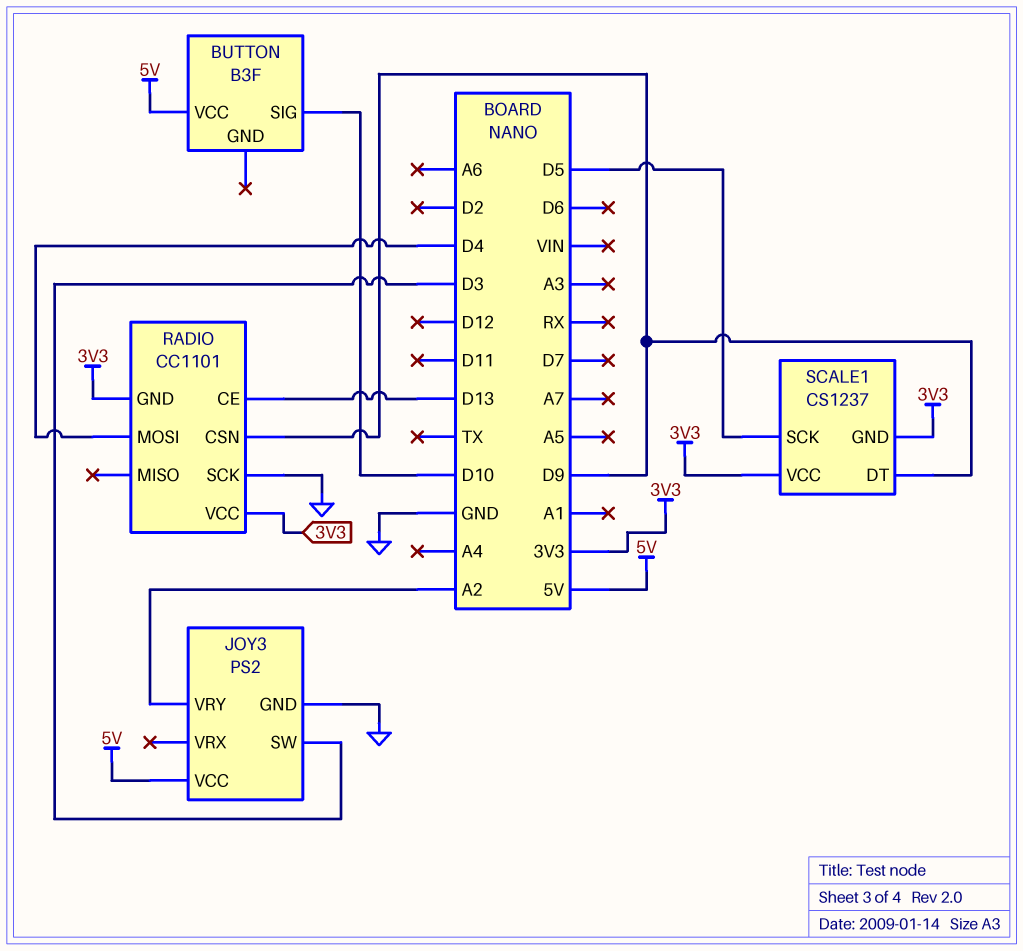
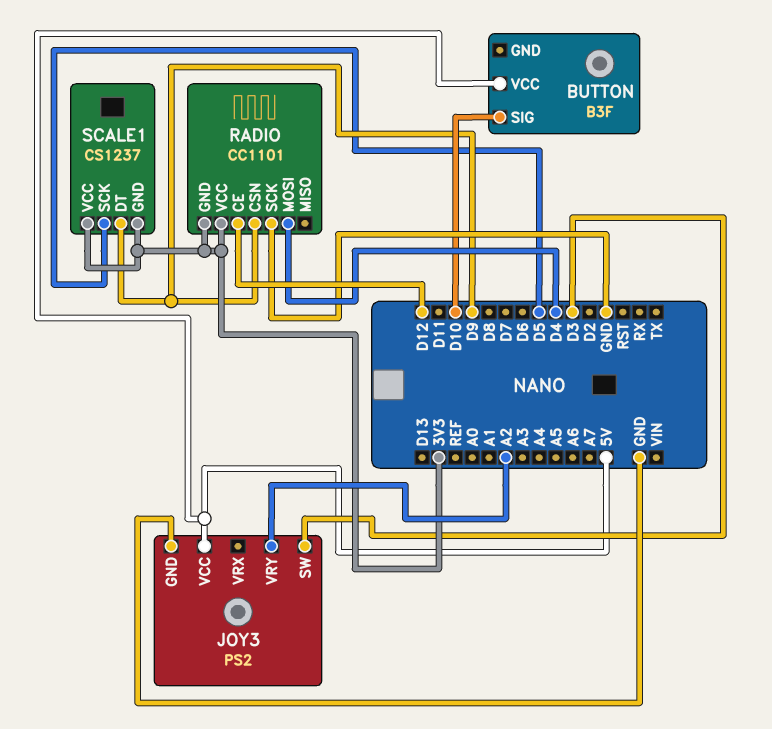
RADIO pin CE: D13 -> D12

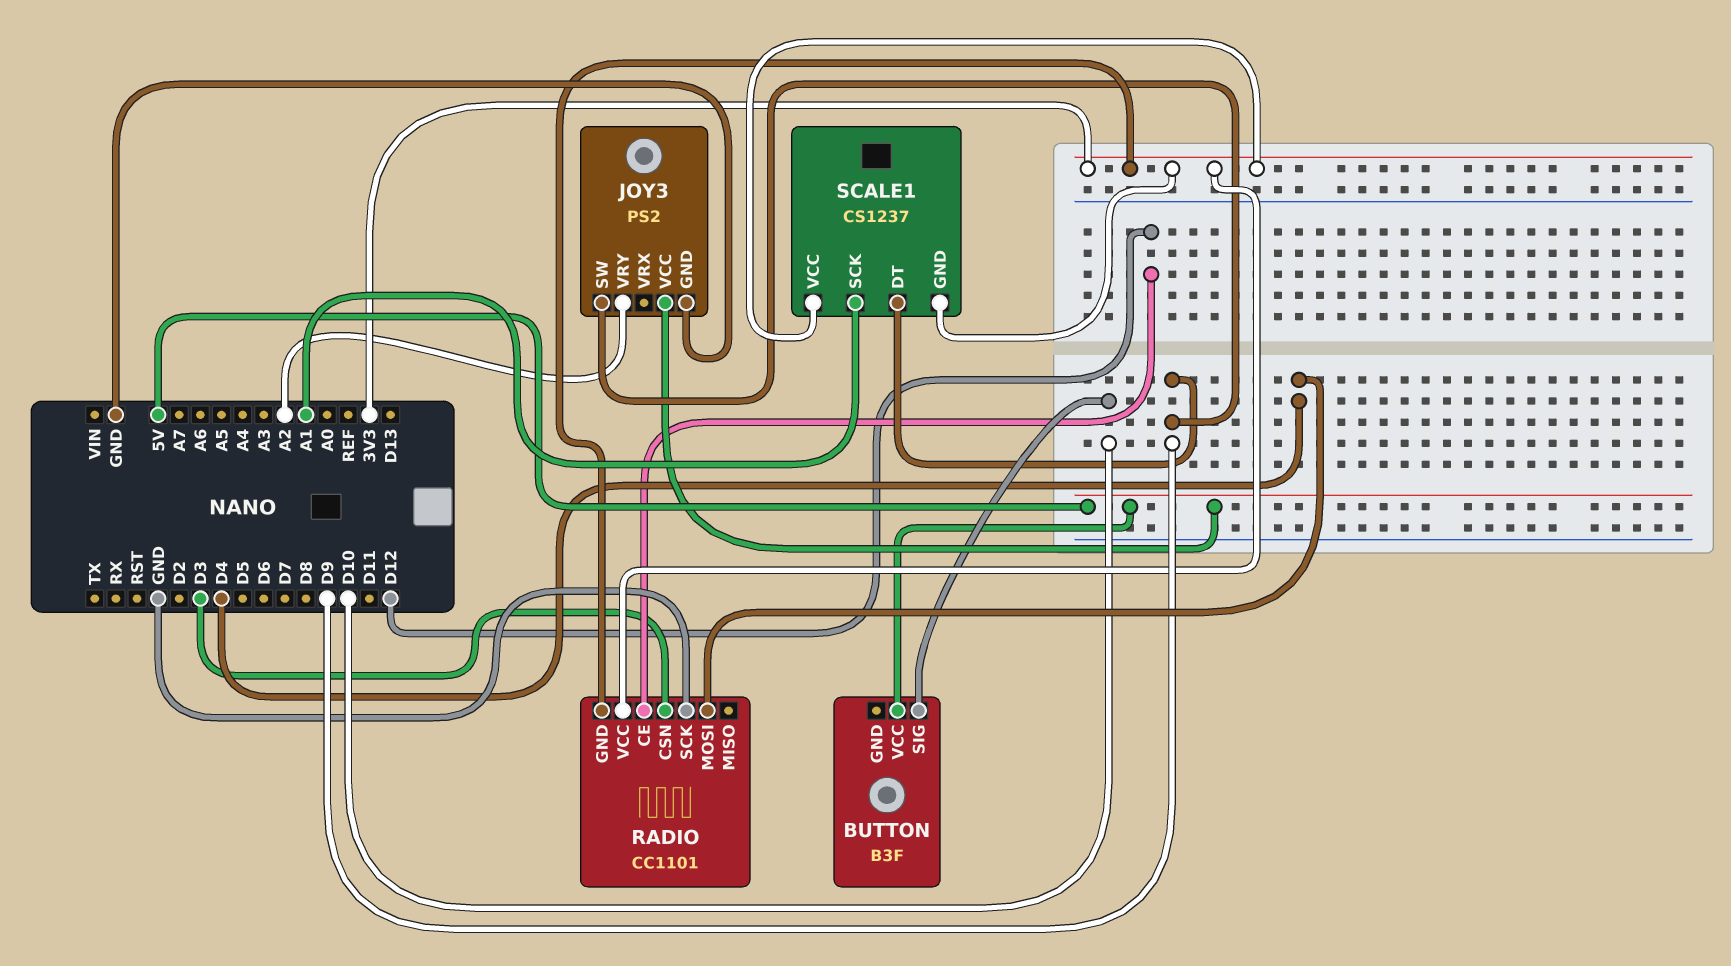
JOY3 pin SW: D3 -> D9
RADIO pin CSN: D9 -> D3
SCALE1 pin SCK: D5 -> A1

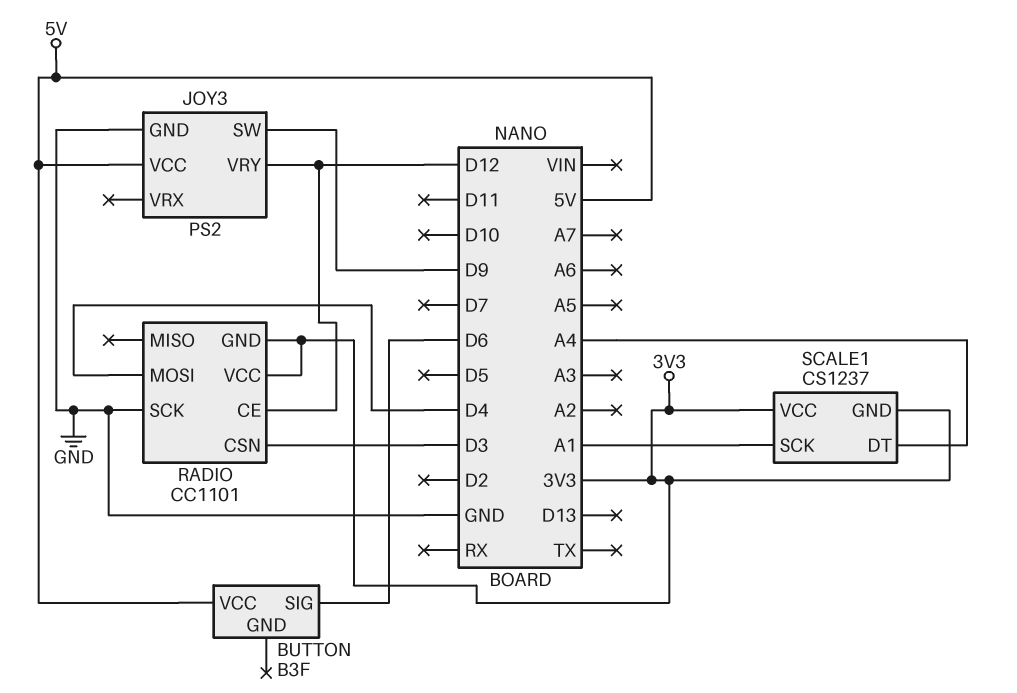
BUTTON pin SIG: D10 -> D6
JOY3 pin VRY: A2 -> D12
SCALE1 pin DT: D9 -> A4

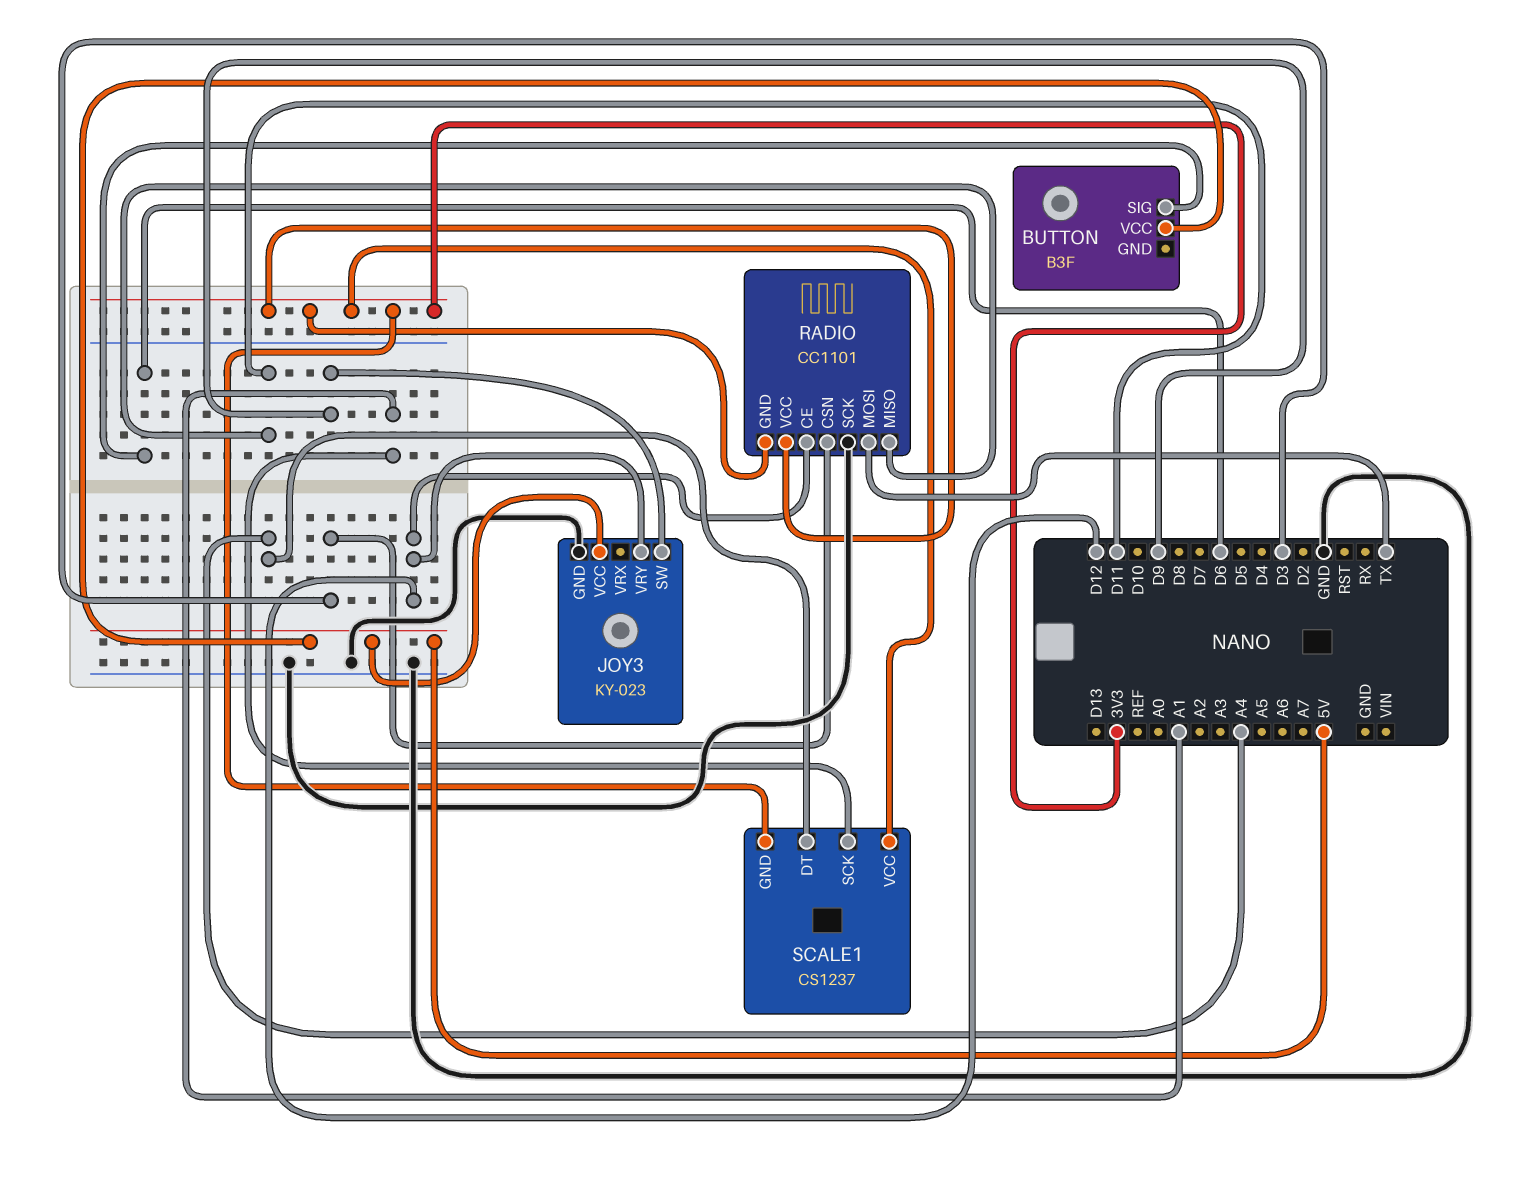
JOY3: PS2 -> KY-023
RADIO pin MISO: none -> D11
RADIO pin MOSI: D4 -> TX

